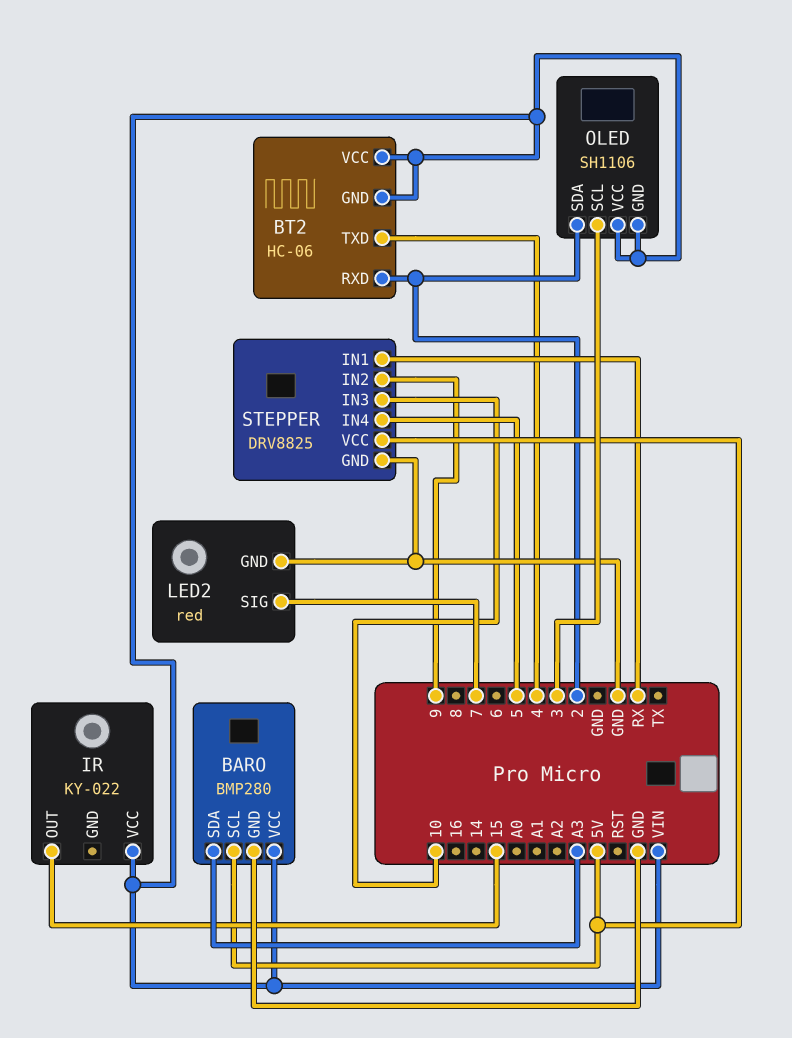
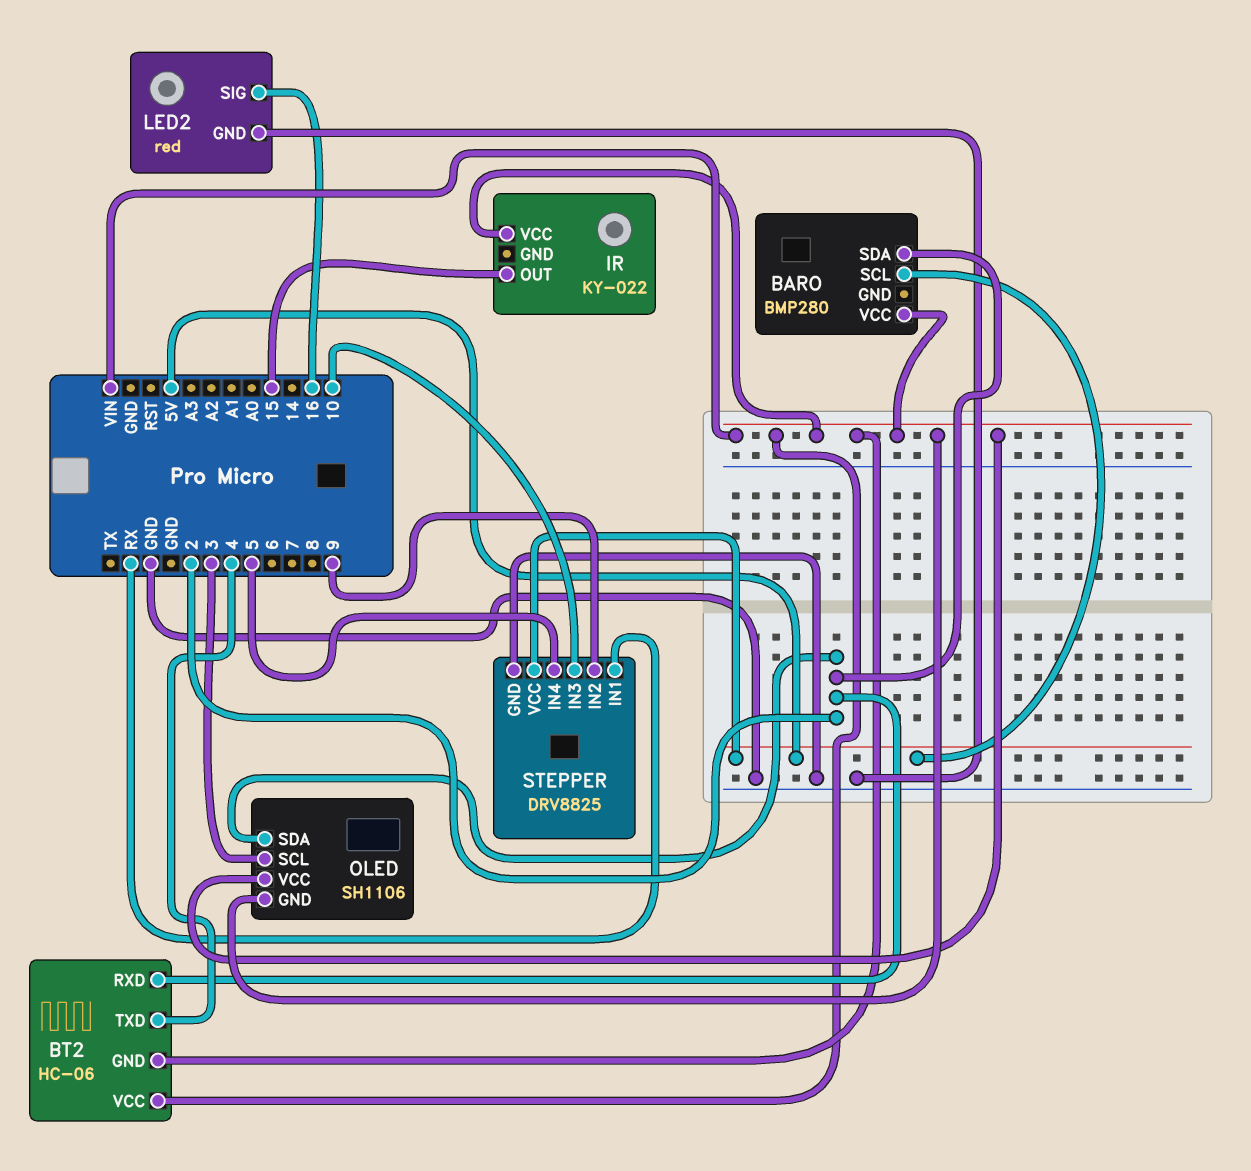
BARO pin GND: GND -> none
BARO pin SDA: A3 -> 2
LED2 pin SIG: 7 -> 16

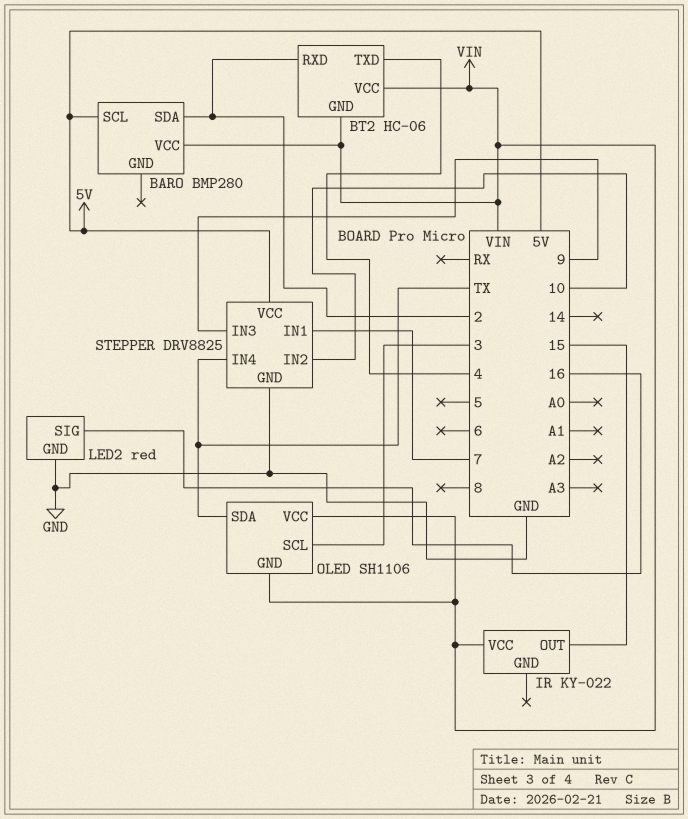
OLED pin SDA: 2 -> TX
STEPPER pin IN1: RX -> 7
STEPPER pin IN2: 9 -> 10
STEPPER pin IN3: 10 -> 9
STEPPER pin IN4: 5 -> TX

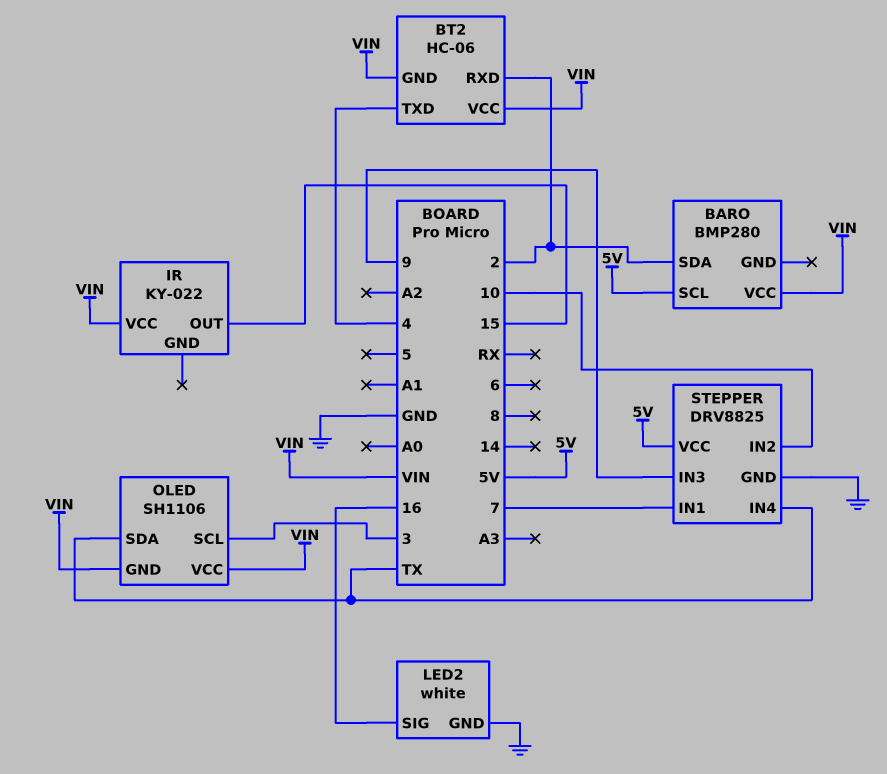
LED2: red -> white

